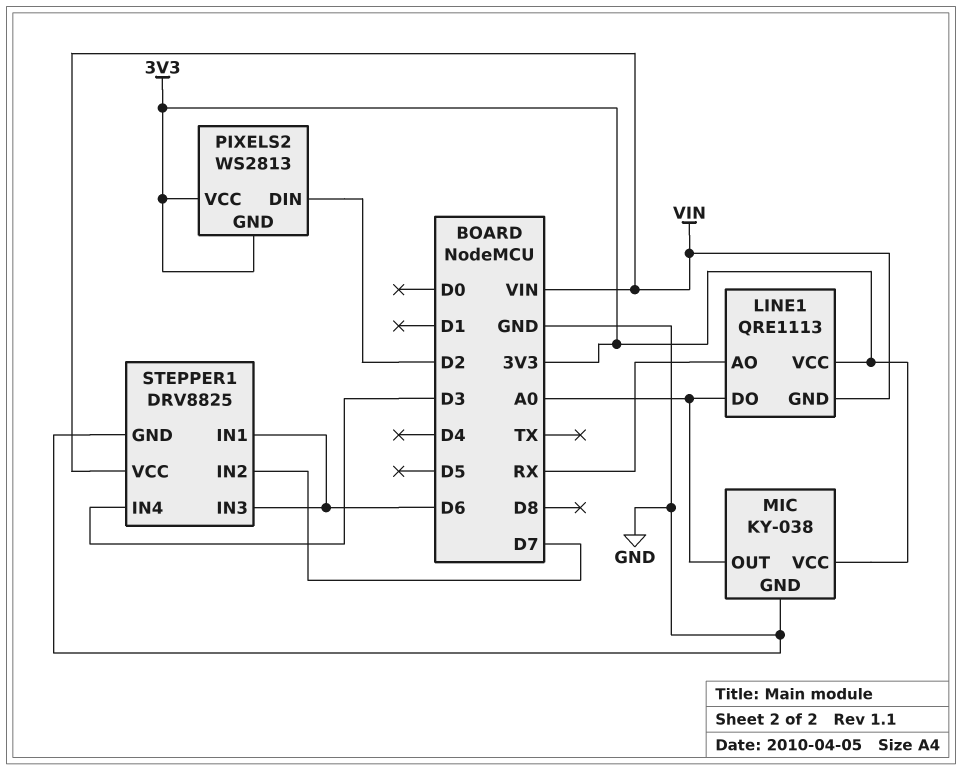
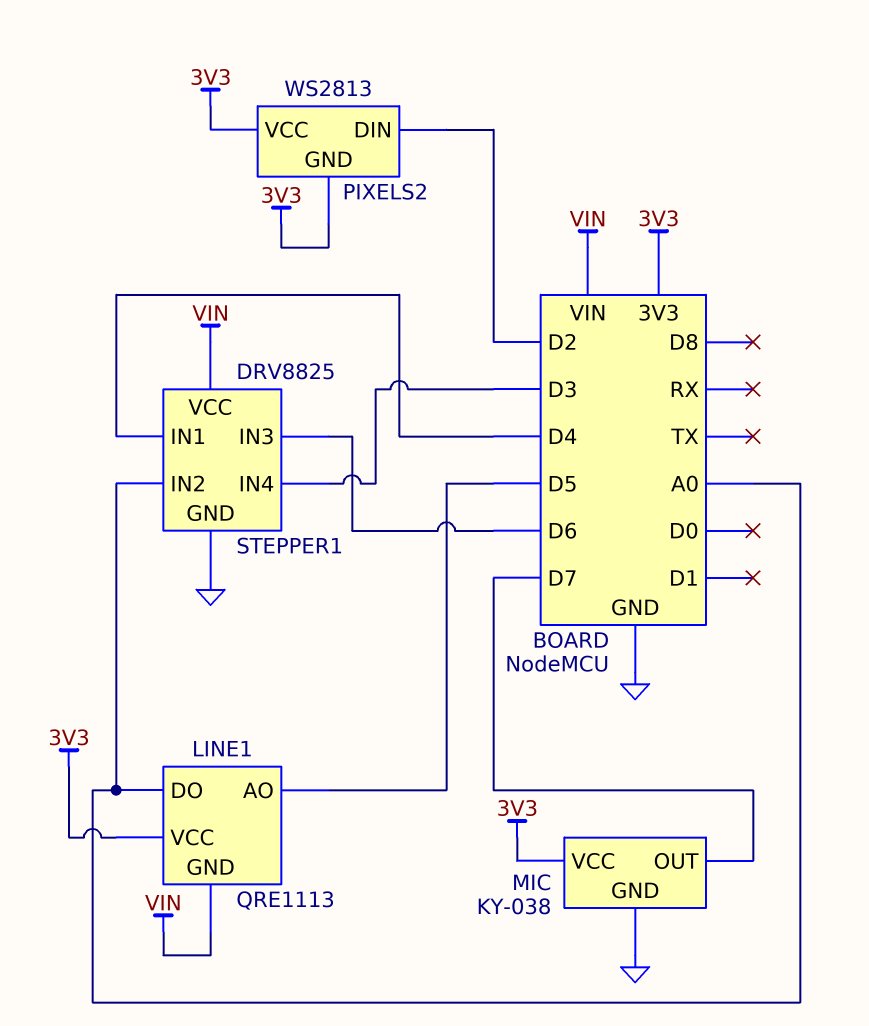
LINE1 pin AO: RX -> D5
MIC pin OUT: A0 -> D7
STEPPER1 pin IN1: D6 -> D4
STEPPER1 pin IN2: D7 -> A0

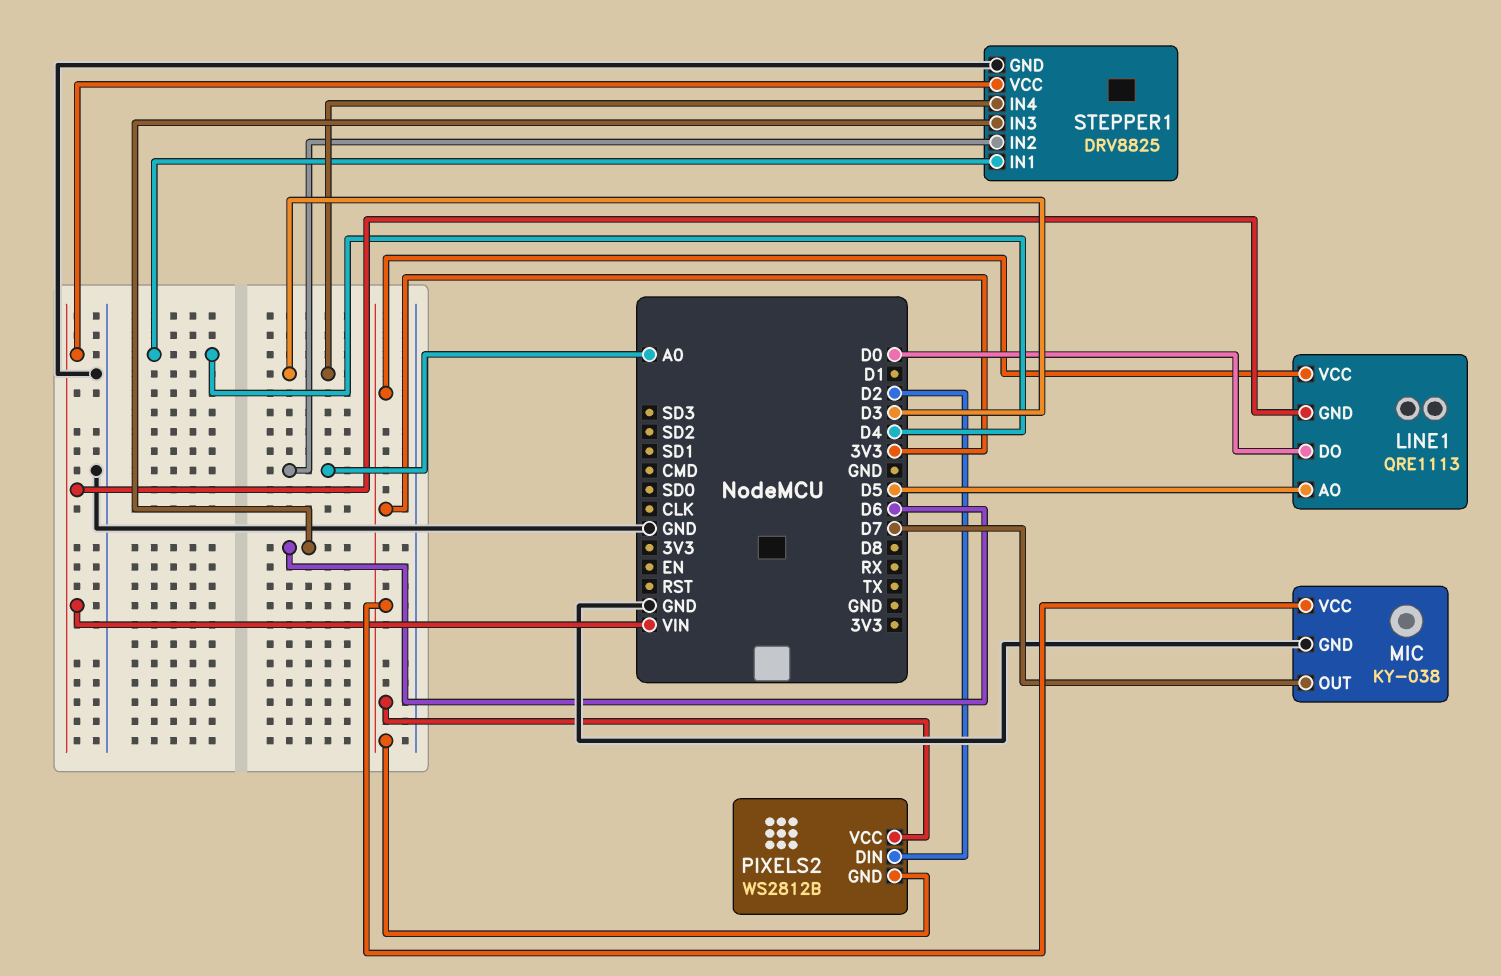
LINE1 pin DO: A0 -> D0
PIXELS2: WS2813 -> WS2812B

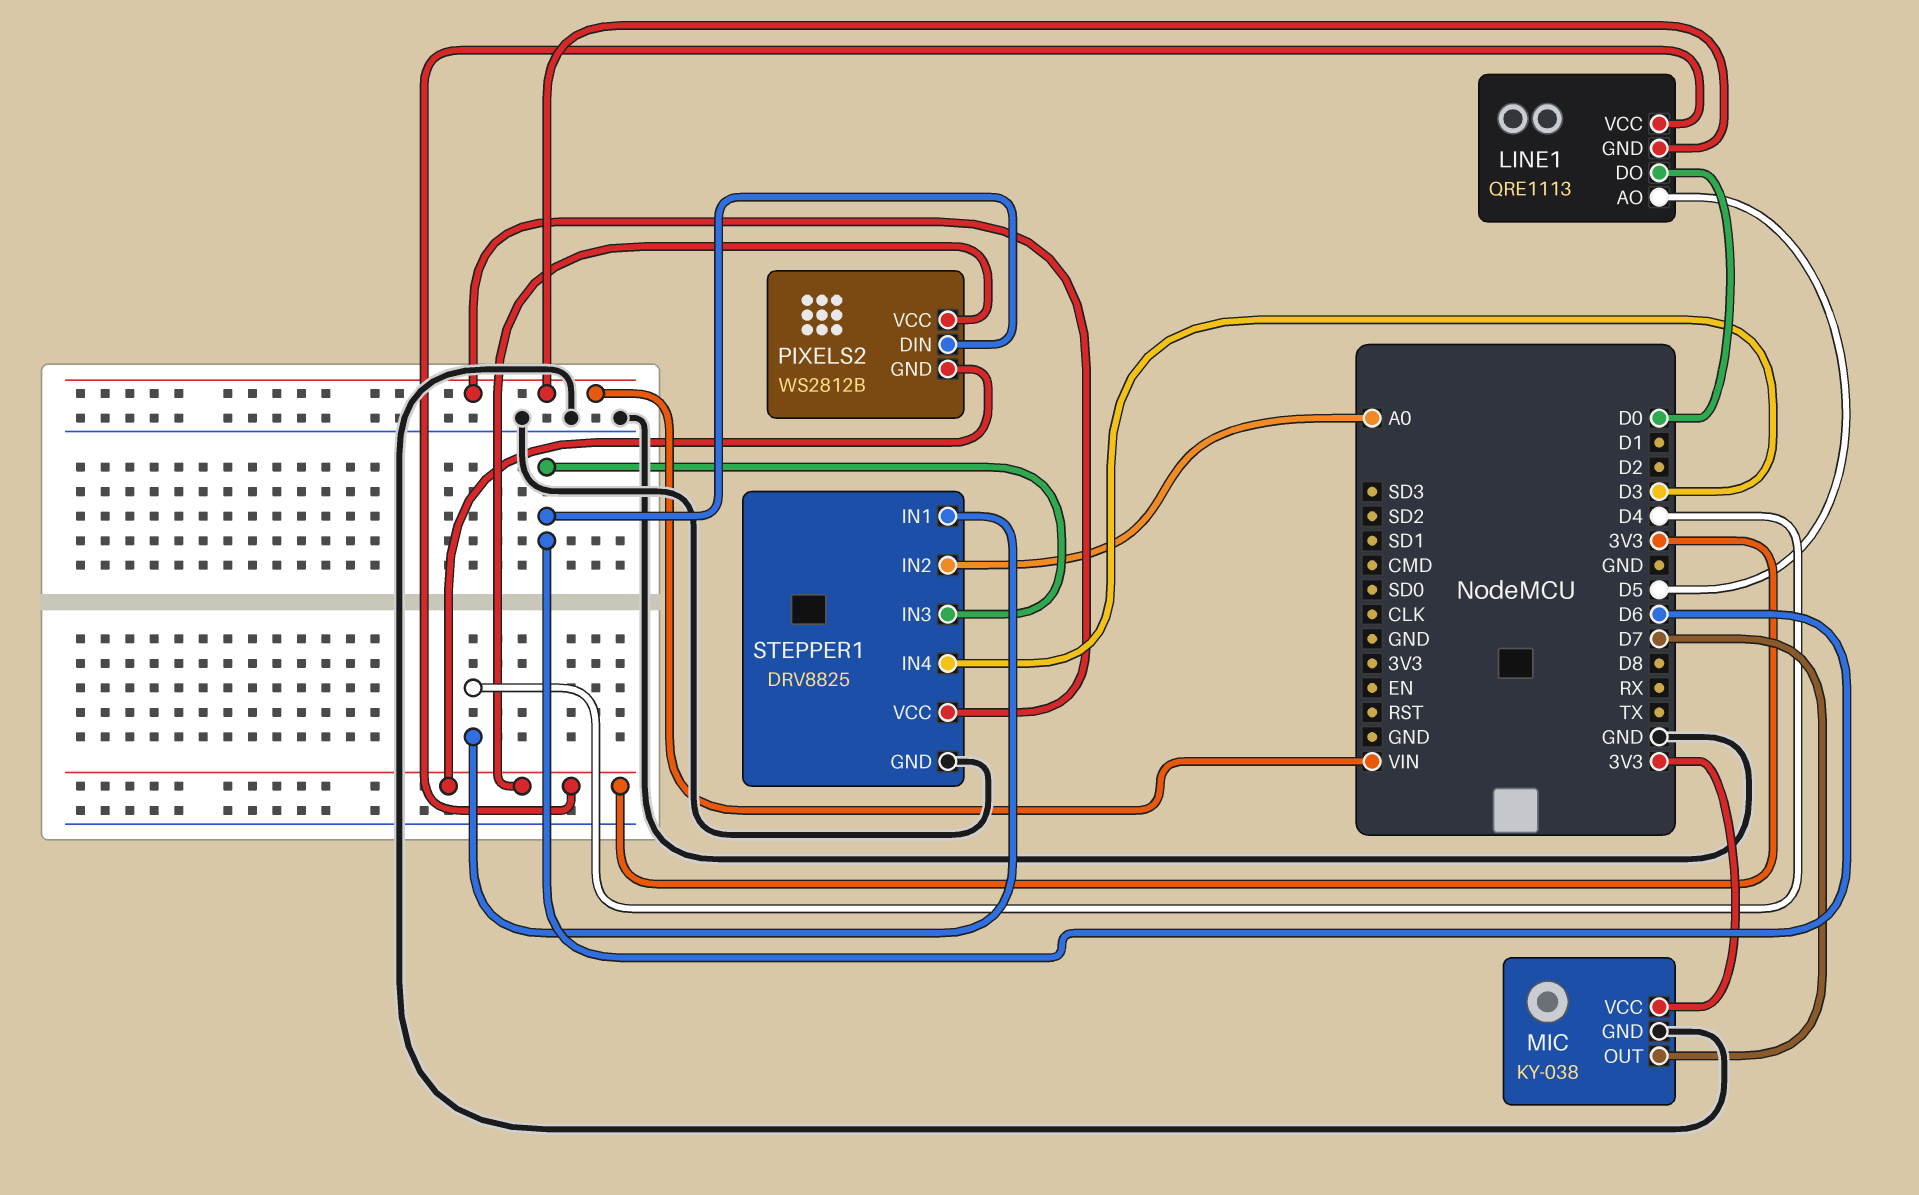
PIXELS2 pin DIN: D2 -> D6

